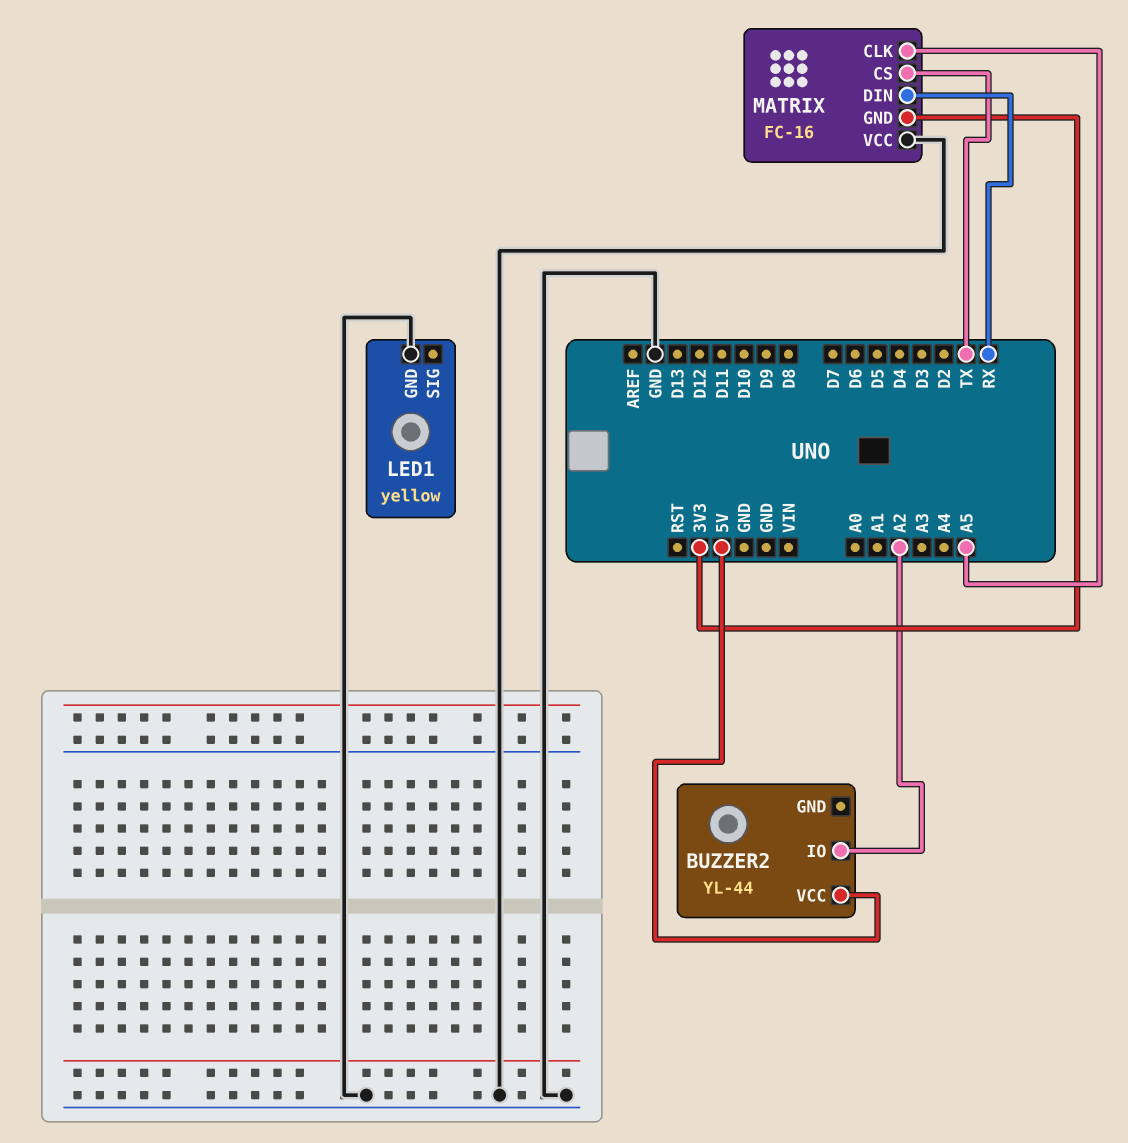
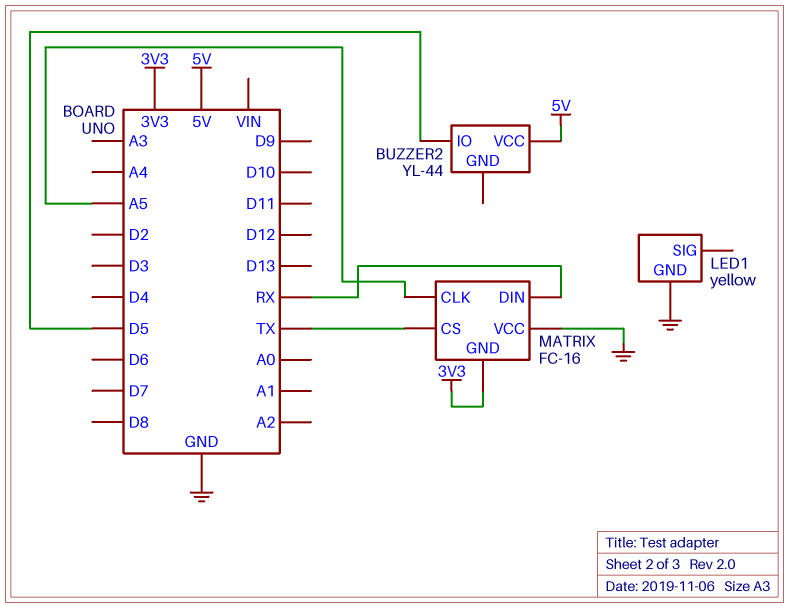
BUZZER2 pin IO: A2 -> D5

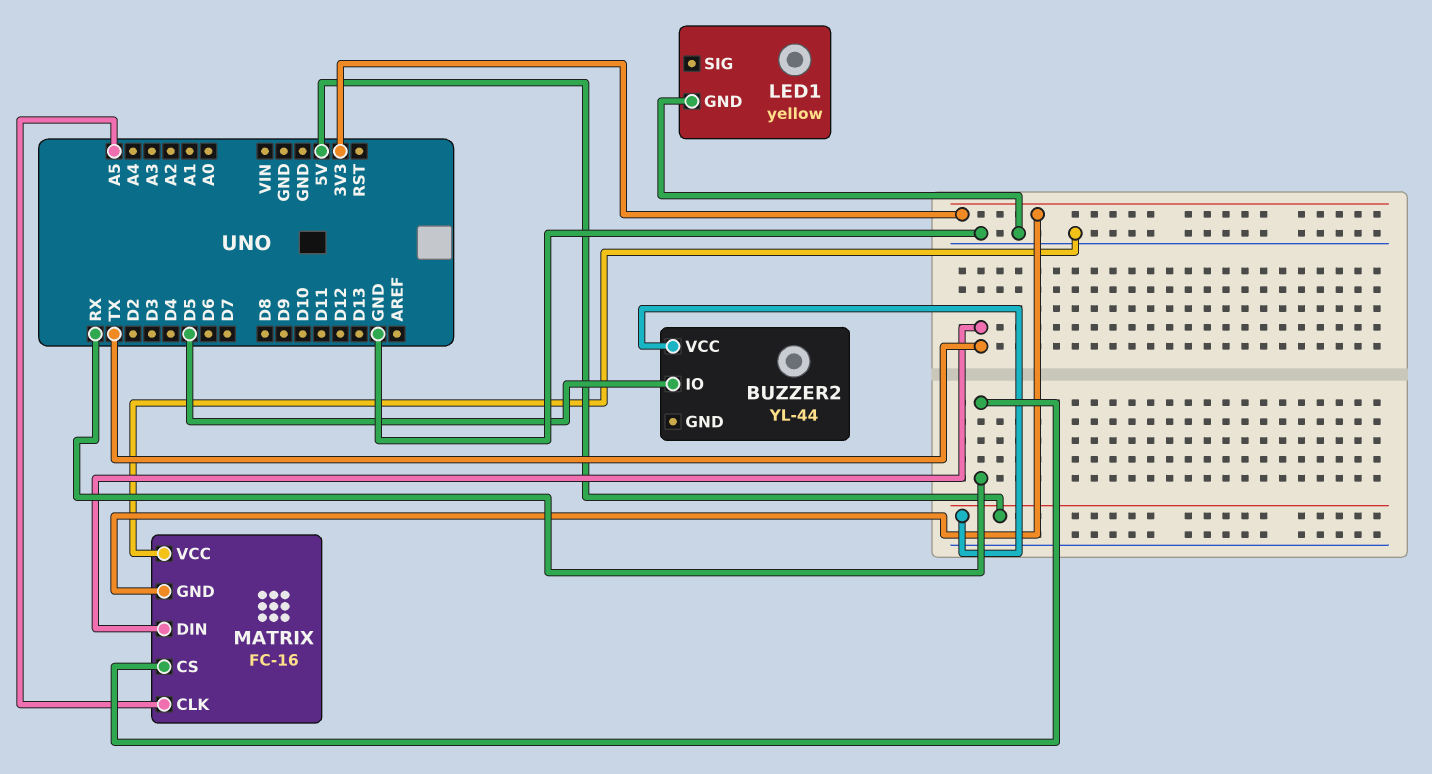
MATRIX pin CS: TX -> RX
MATRIX pin DIN: RX -> TX

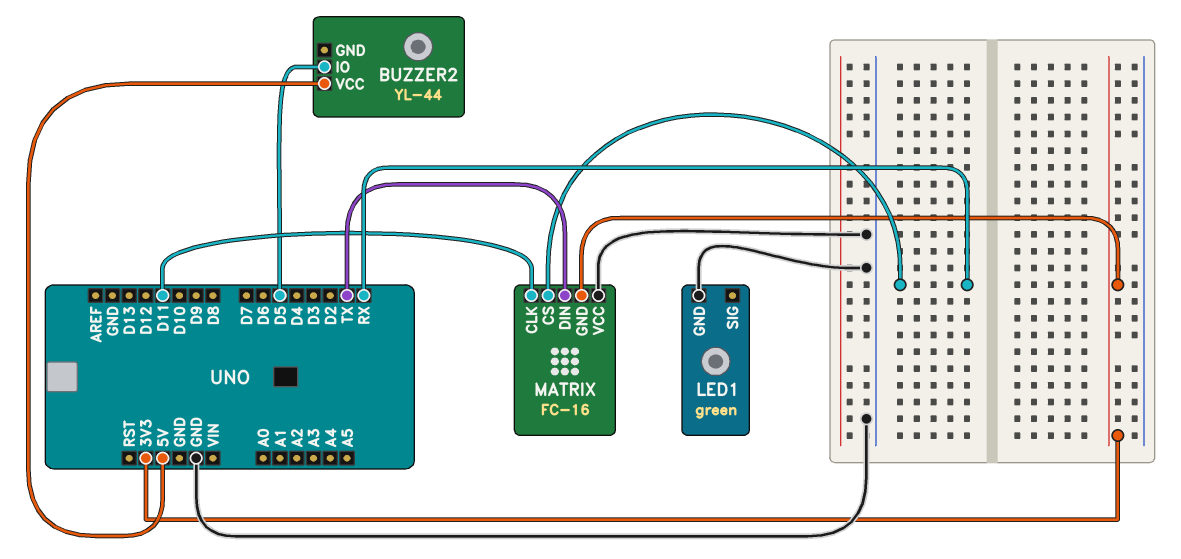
LED1: yellow -> green
MATRIX pin CLK: A5 -> D11

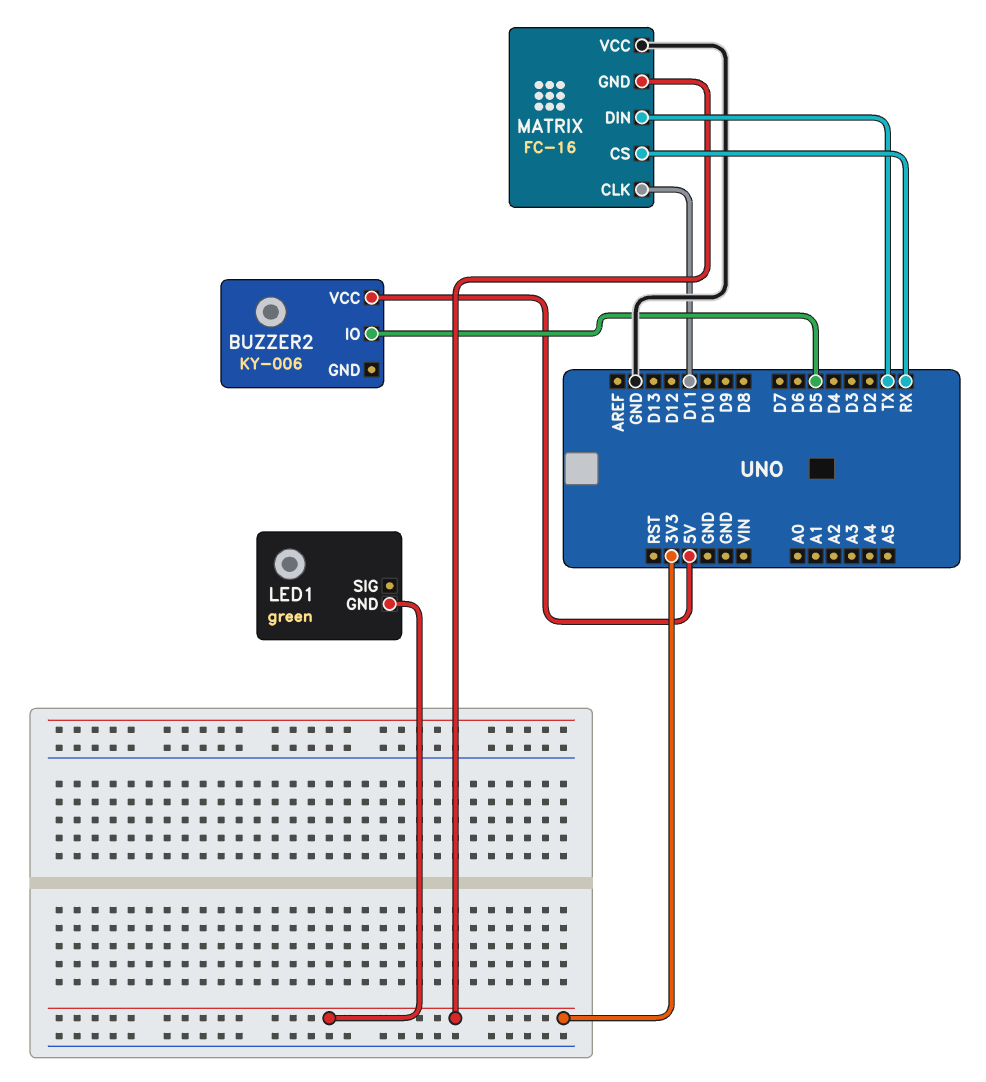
BUZZER2: YL-44 -> KY-006
LED1 pin GND: GND -> 3V3

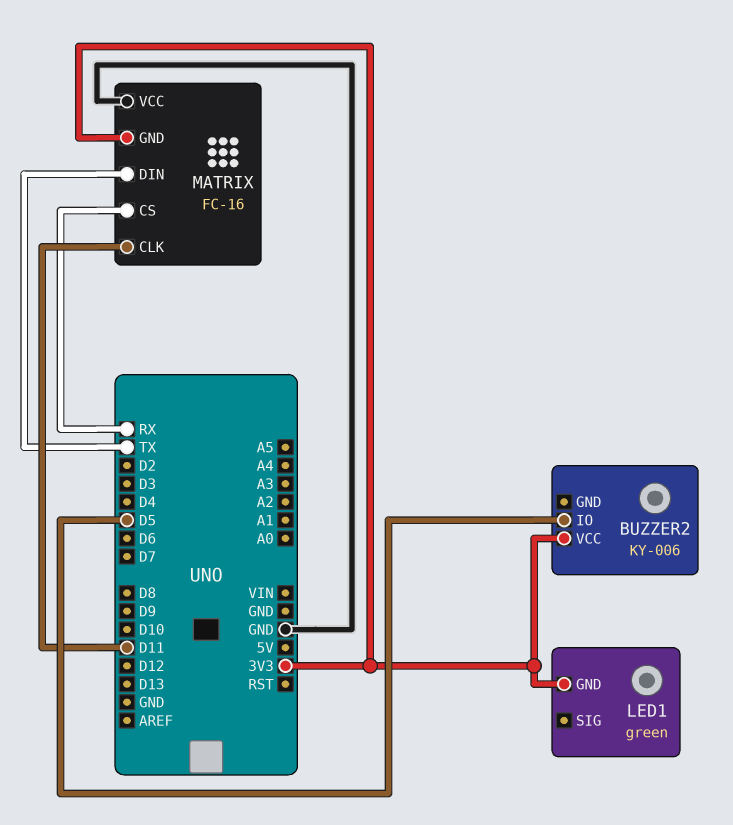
BUZZER2 pin VCC: 5V -> 3V3

